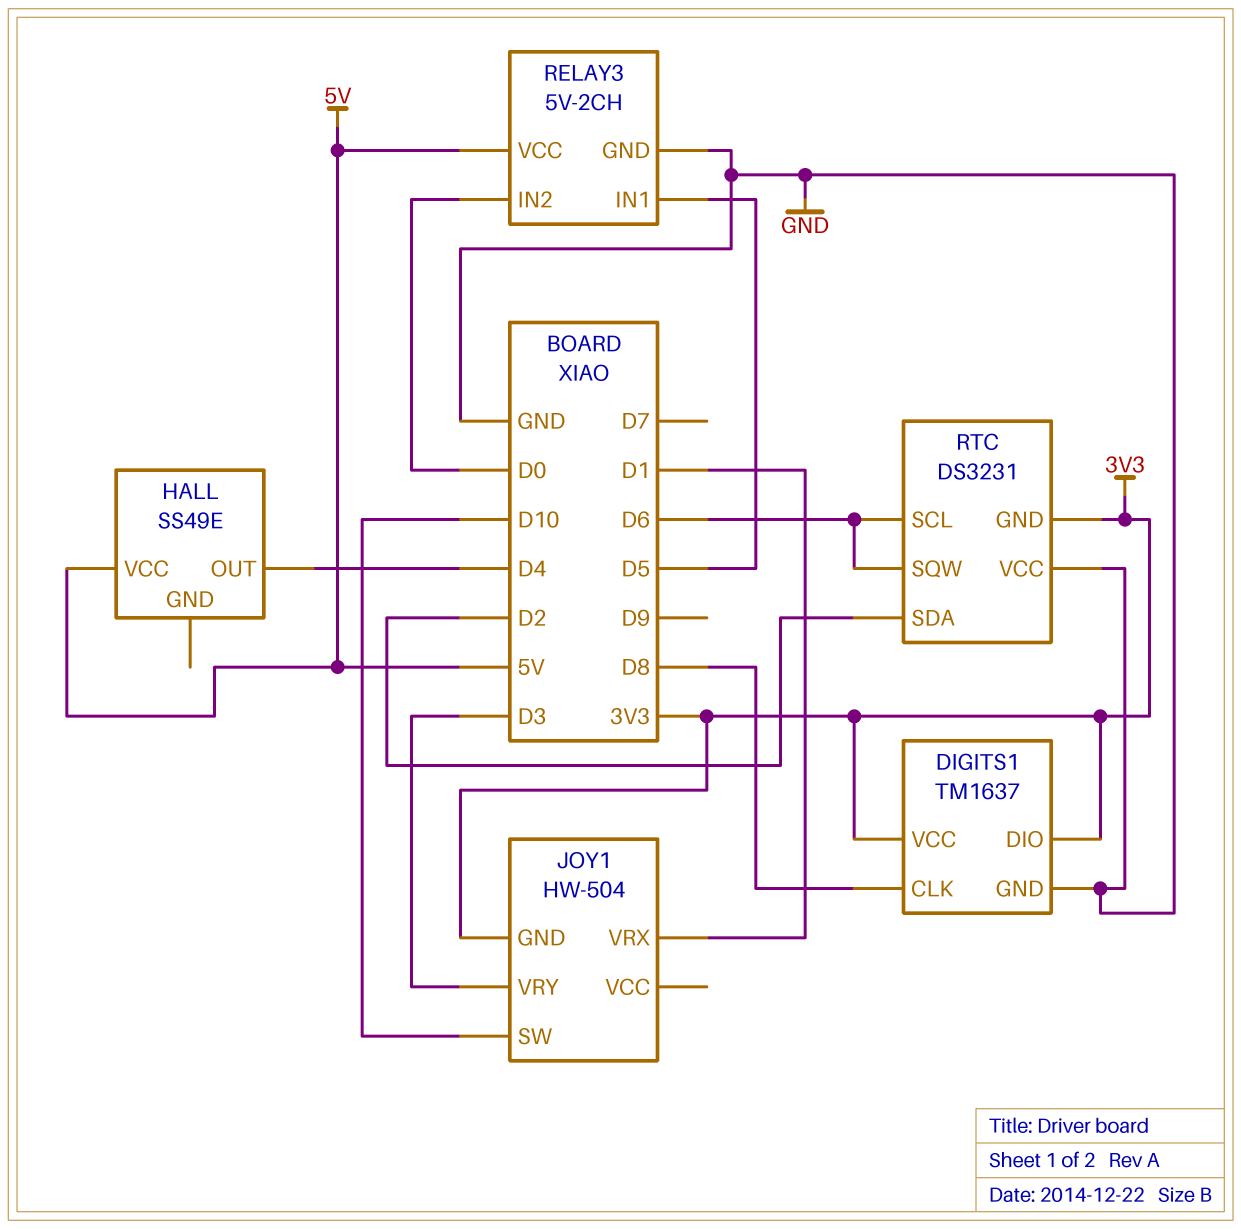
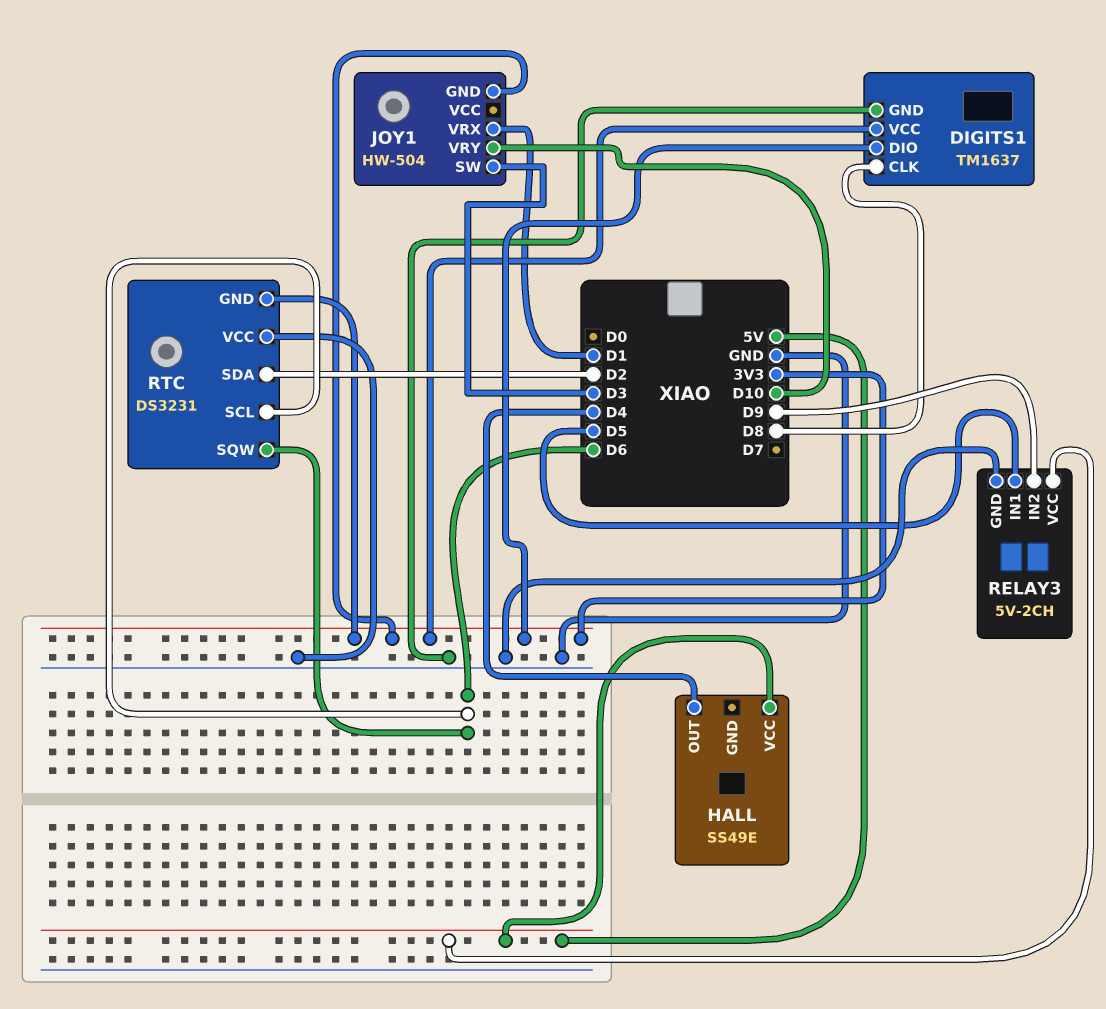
JOY1 pin SW: D10 -> D3
JOY1 pin VRY: D3 -> D10
RELAY3 pin IN2: D0 -> D9

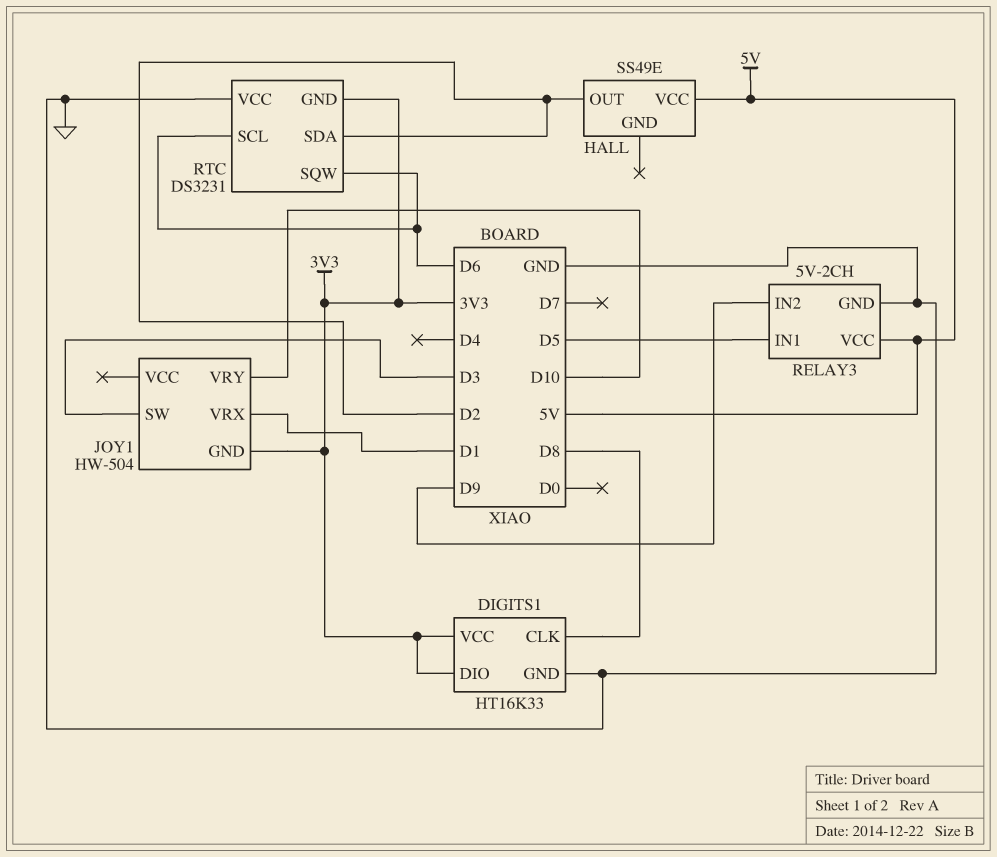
DIGITS1: TM1637 -> HT16K33
HALL pin OUT: D4 -> D2

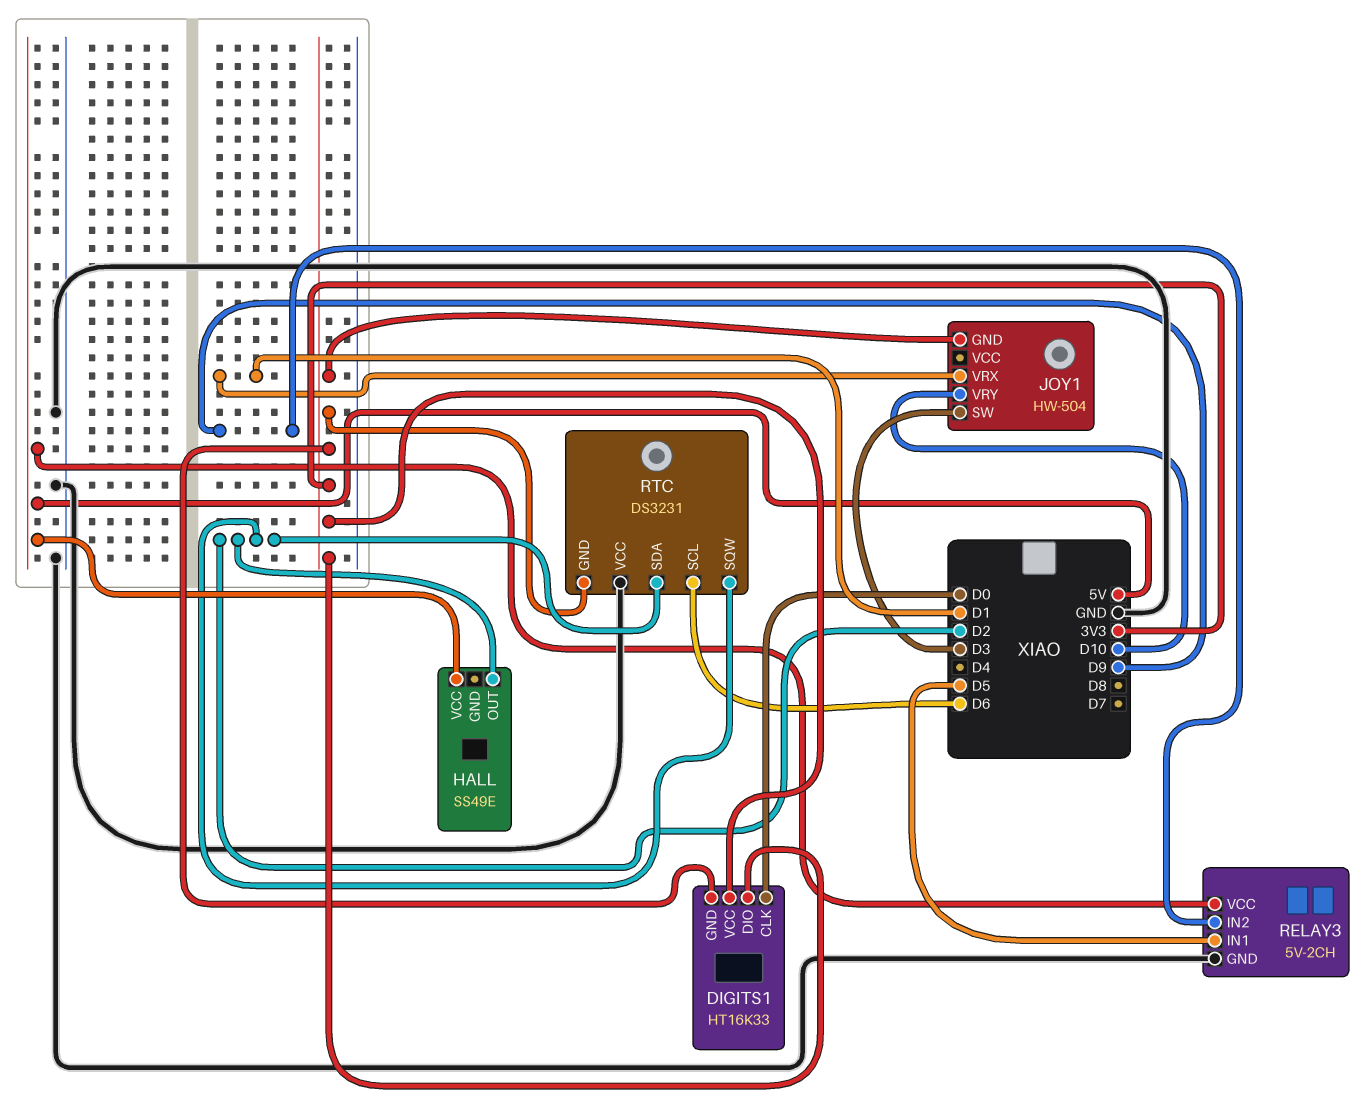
DIGITS1 pin CLK: D8 -> D0
DIGITS1 pin GND: GND -> 3V3
RTC pin SQW: D6 -> D2

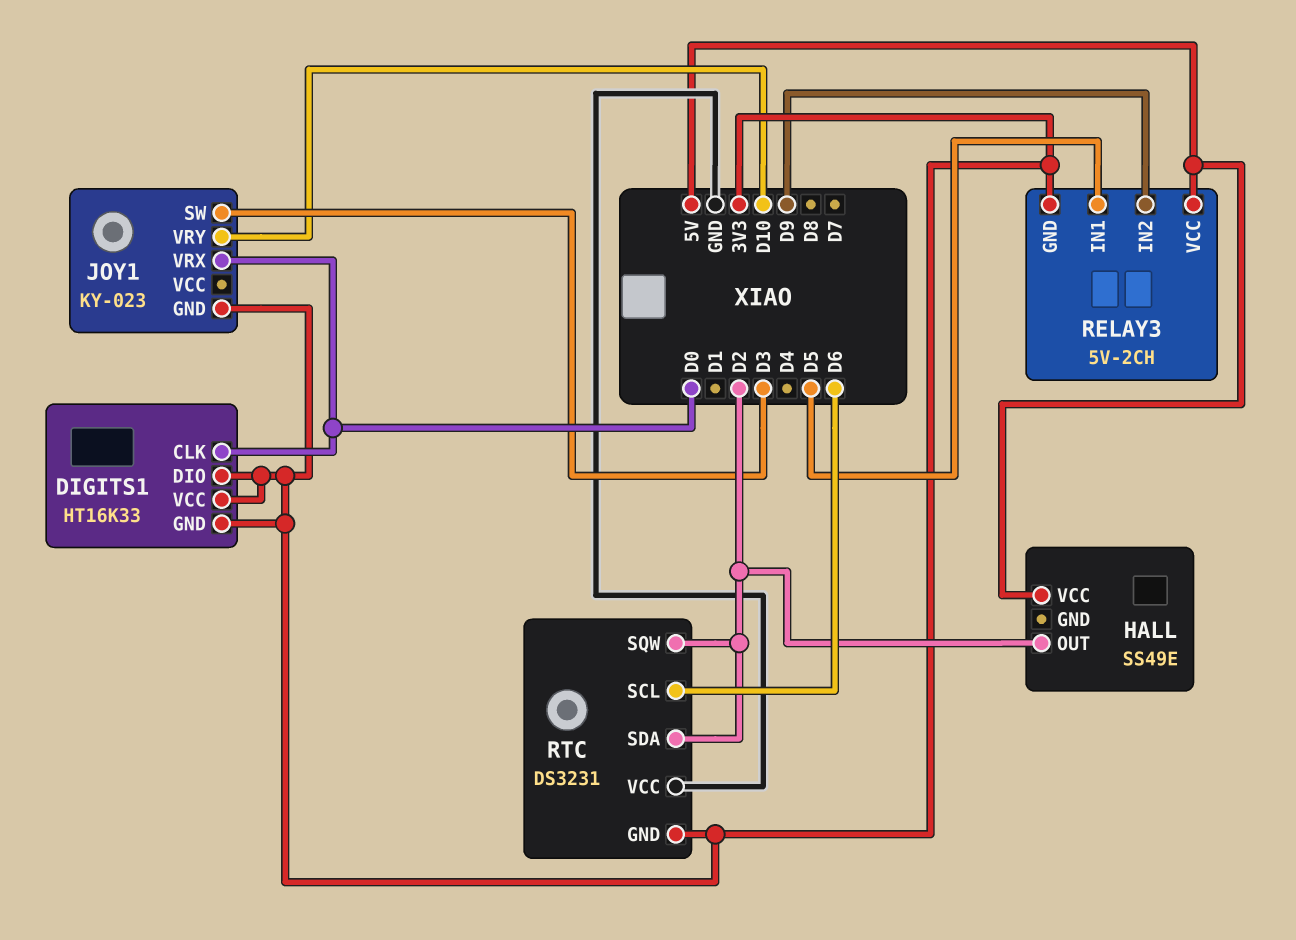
JOY1: HW-504 -> KY-023
JOY1 pin VRX: D1 -> D0
RELAY3 pin GND: GND -> 3V3

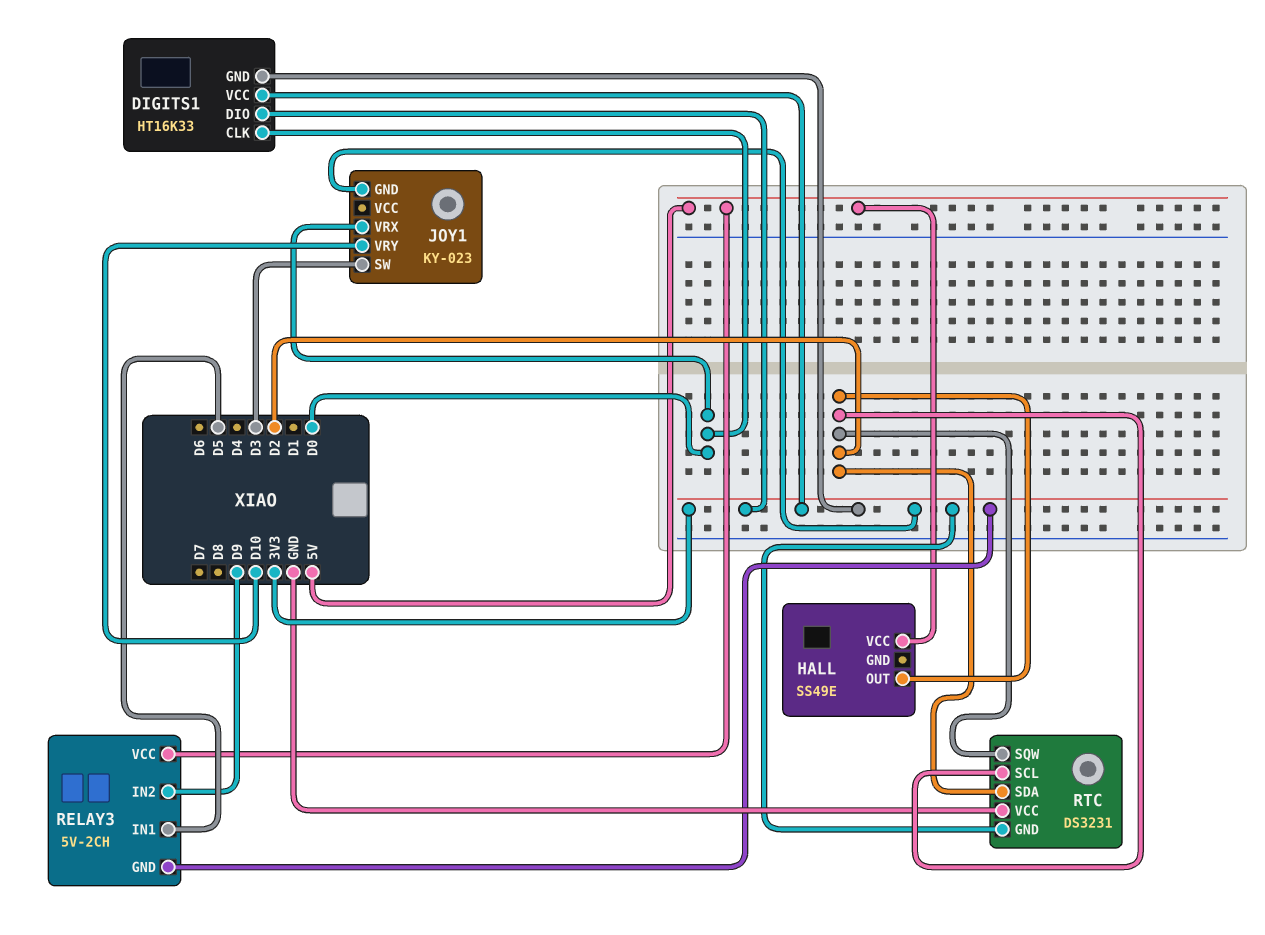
RTC pin SCL: D6 -> D2

